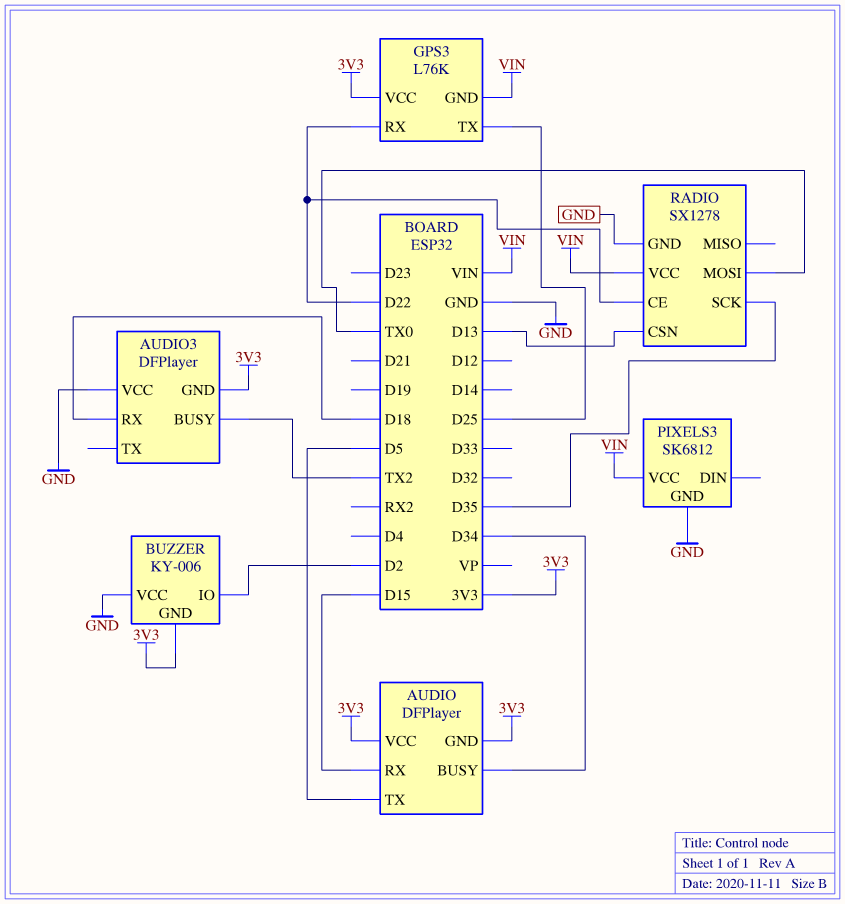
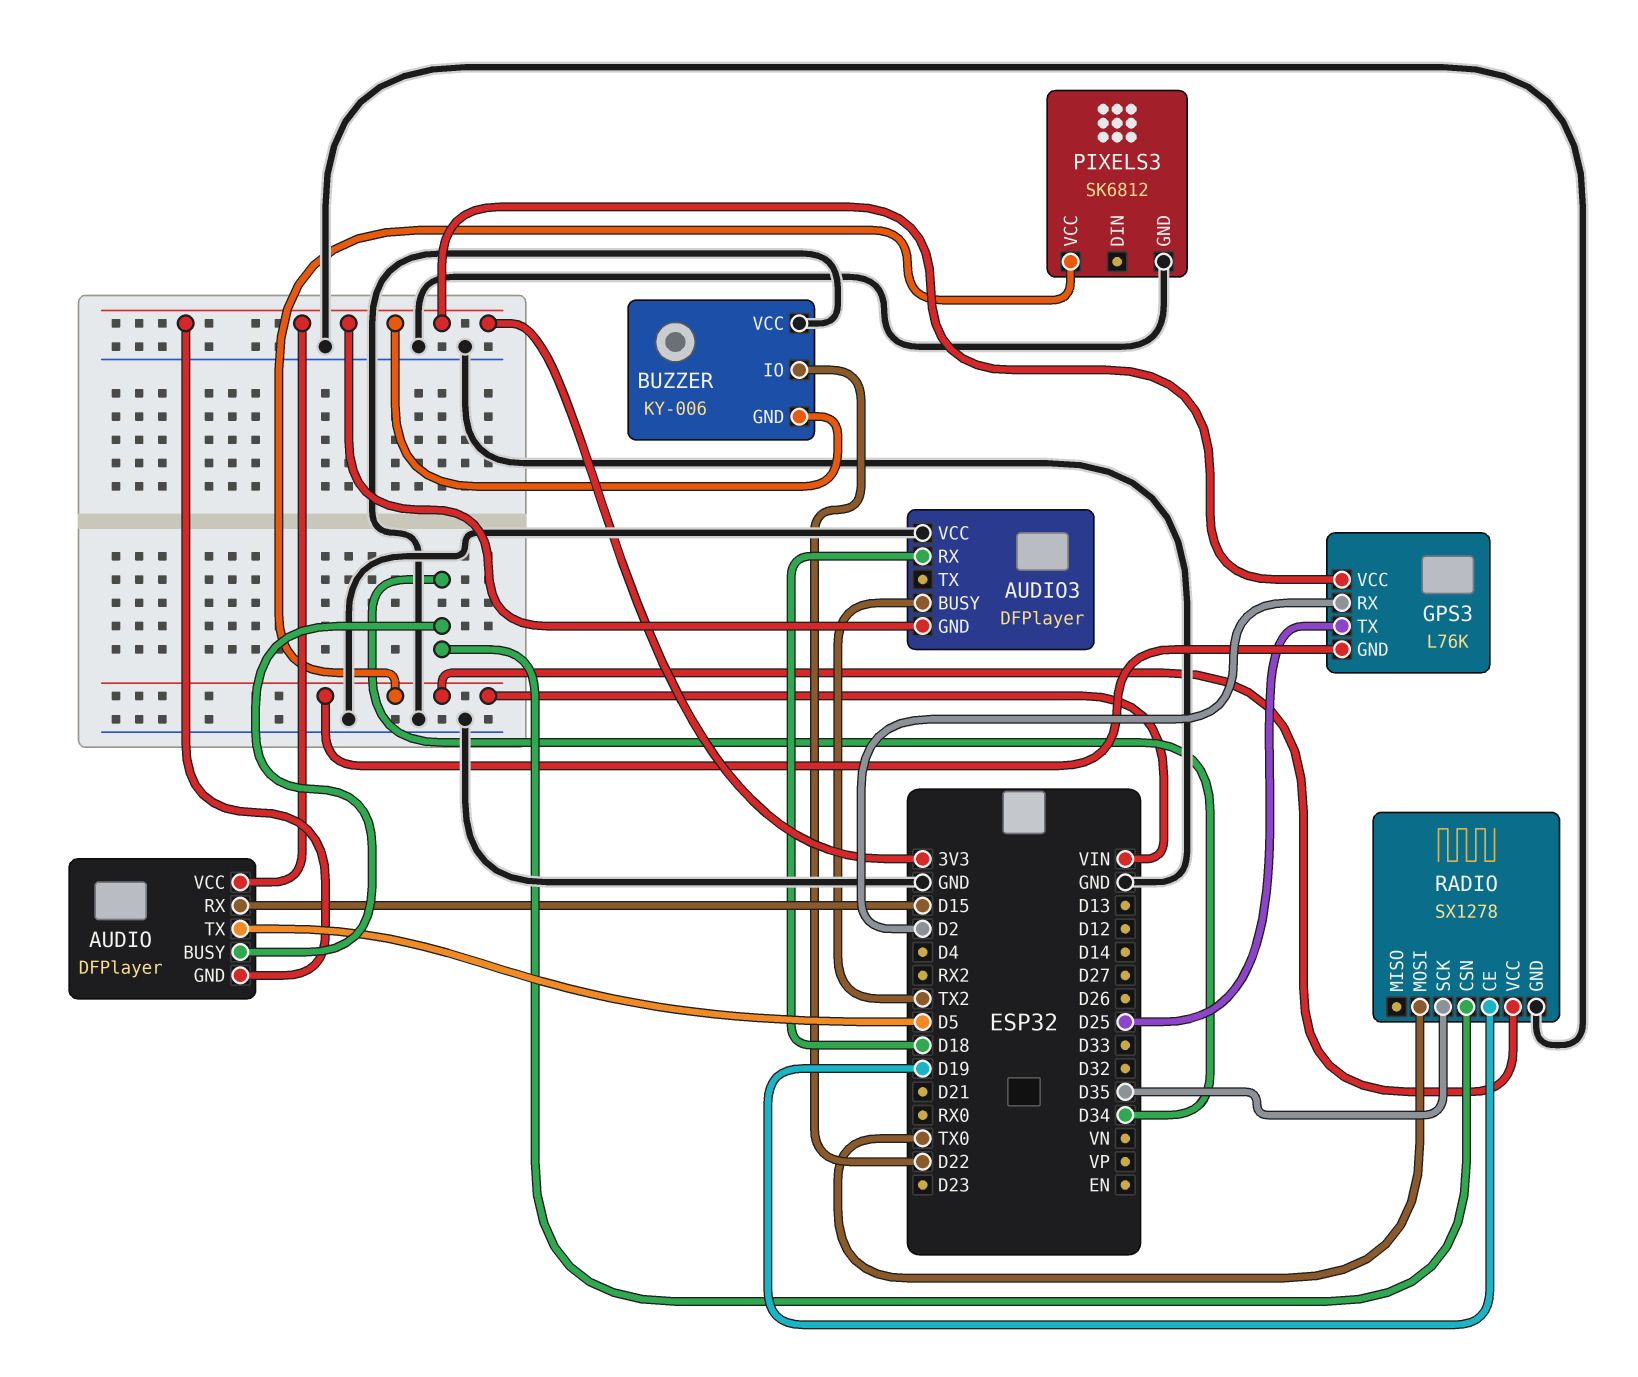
BUZZER pin IO: D2 -> D22
GPS3 pin RX: D22 -> D2
RADIO pin CE: D22 -> D19
RADIO pin CSN: D13 -> D34

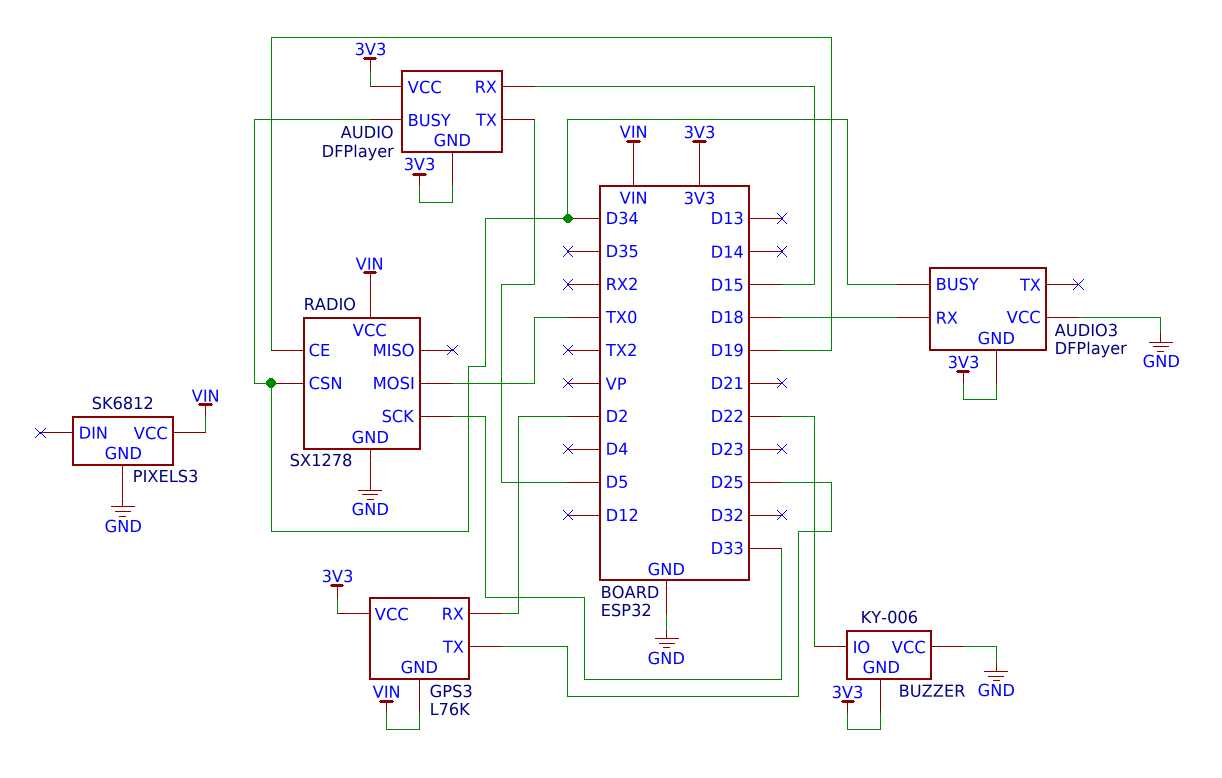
AUDIO3 pin BUSY: TX2 -> D34
RADIO pin SCK: D35 -> D33

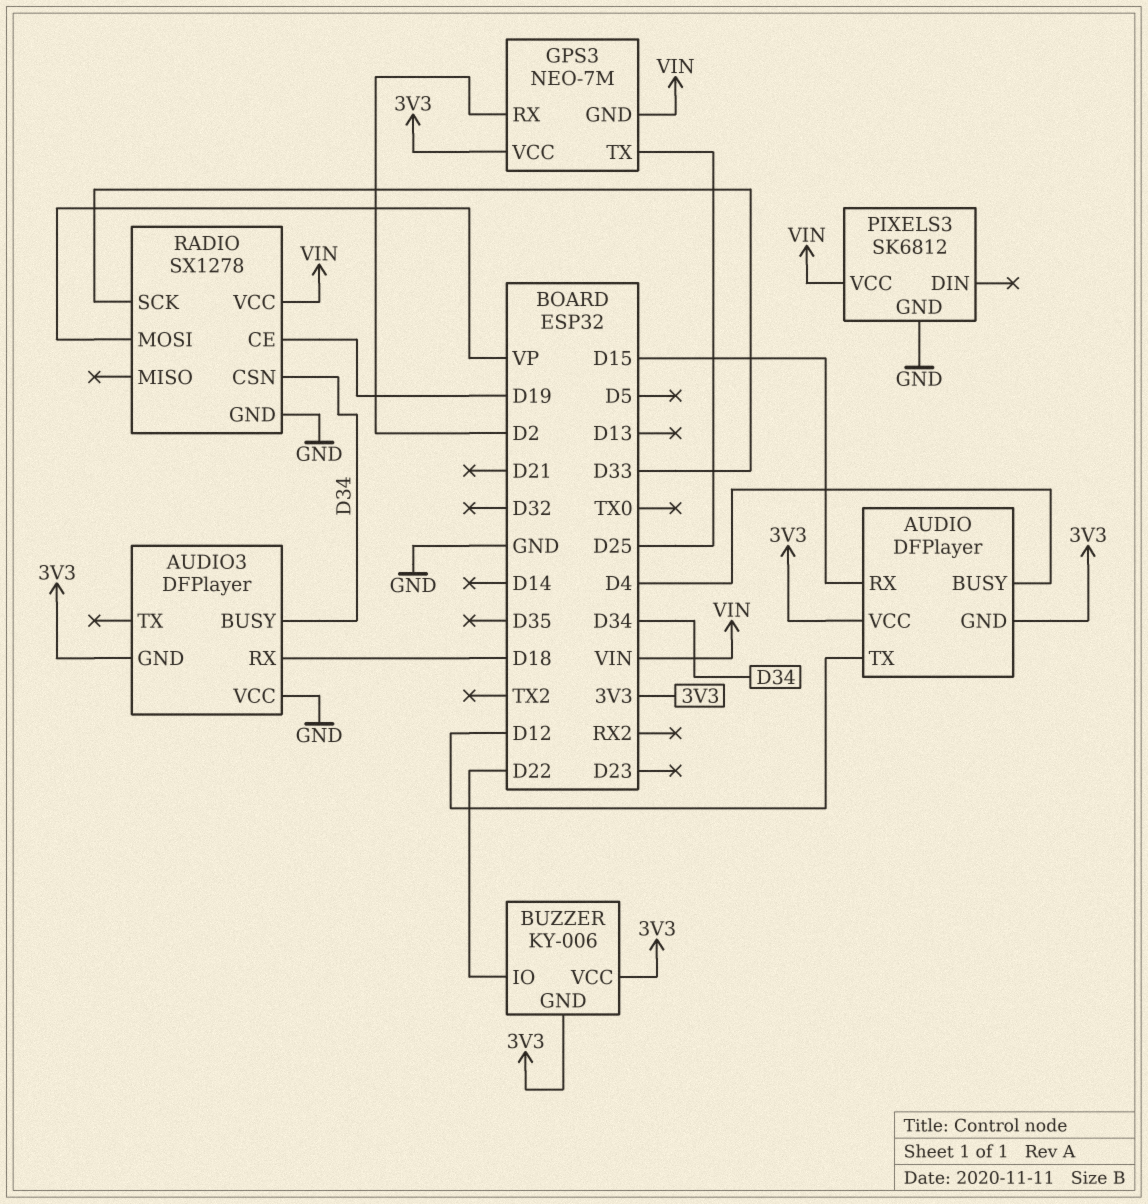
AUDIO pin BUSY: D34 -> D4
AUDIO pin TX: D5 -> D12
BUZZER pin VCC: GND -> 3V3
GPS3: L76K -> NEO-7M
RADIO pin MOSI: TX0 -> VP

